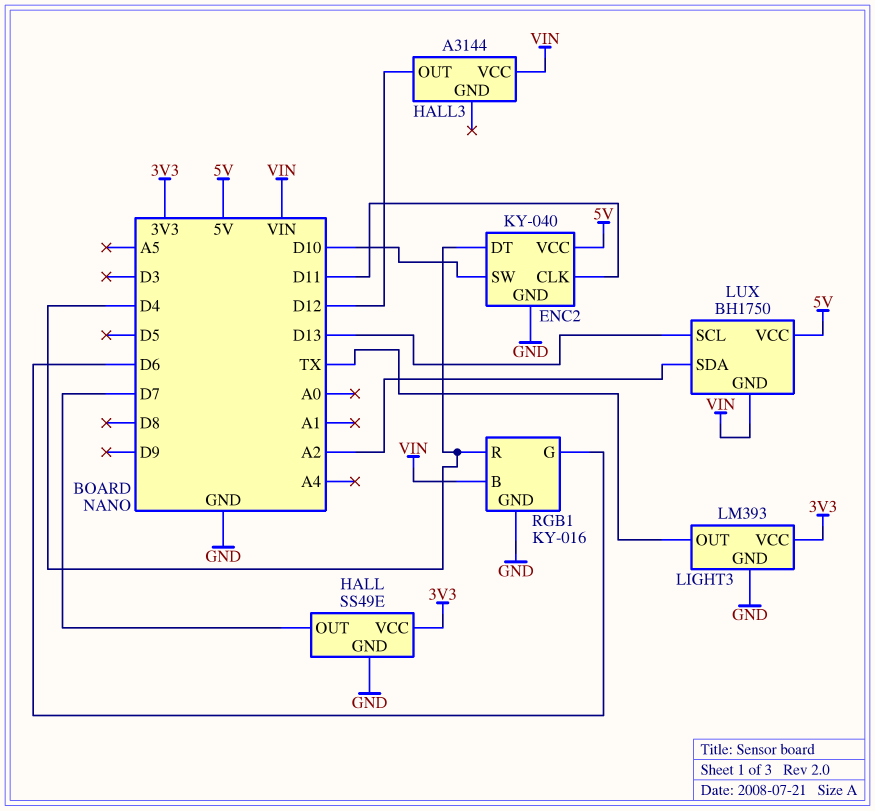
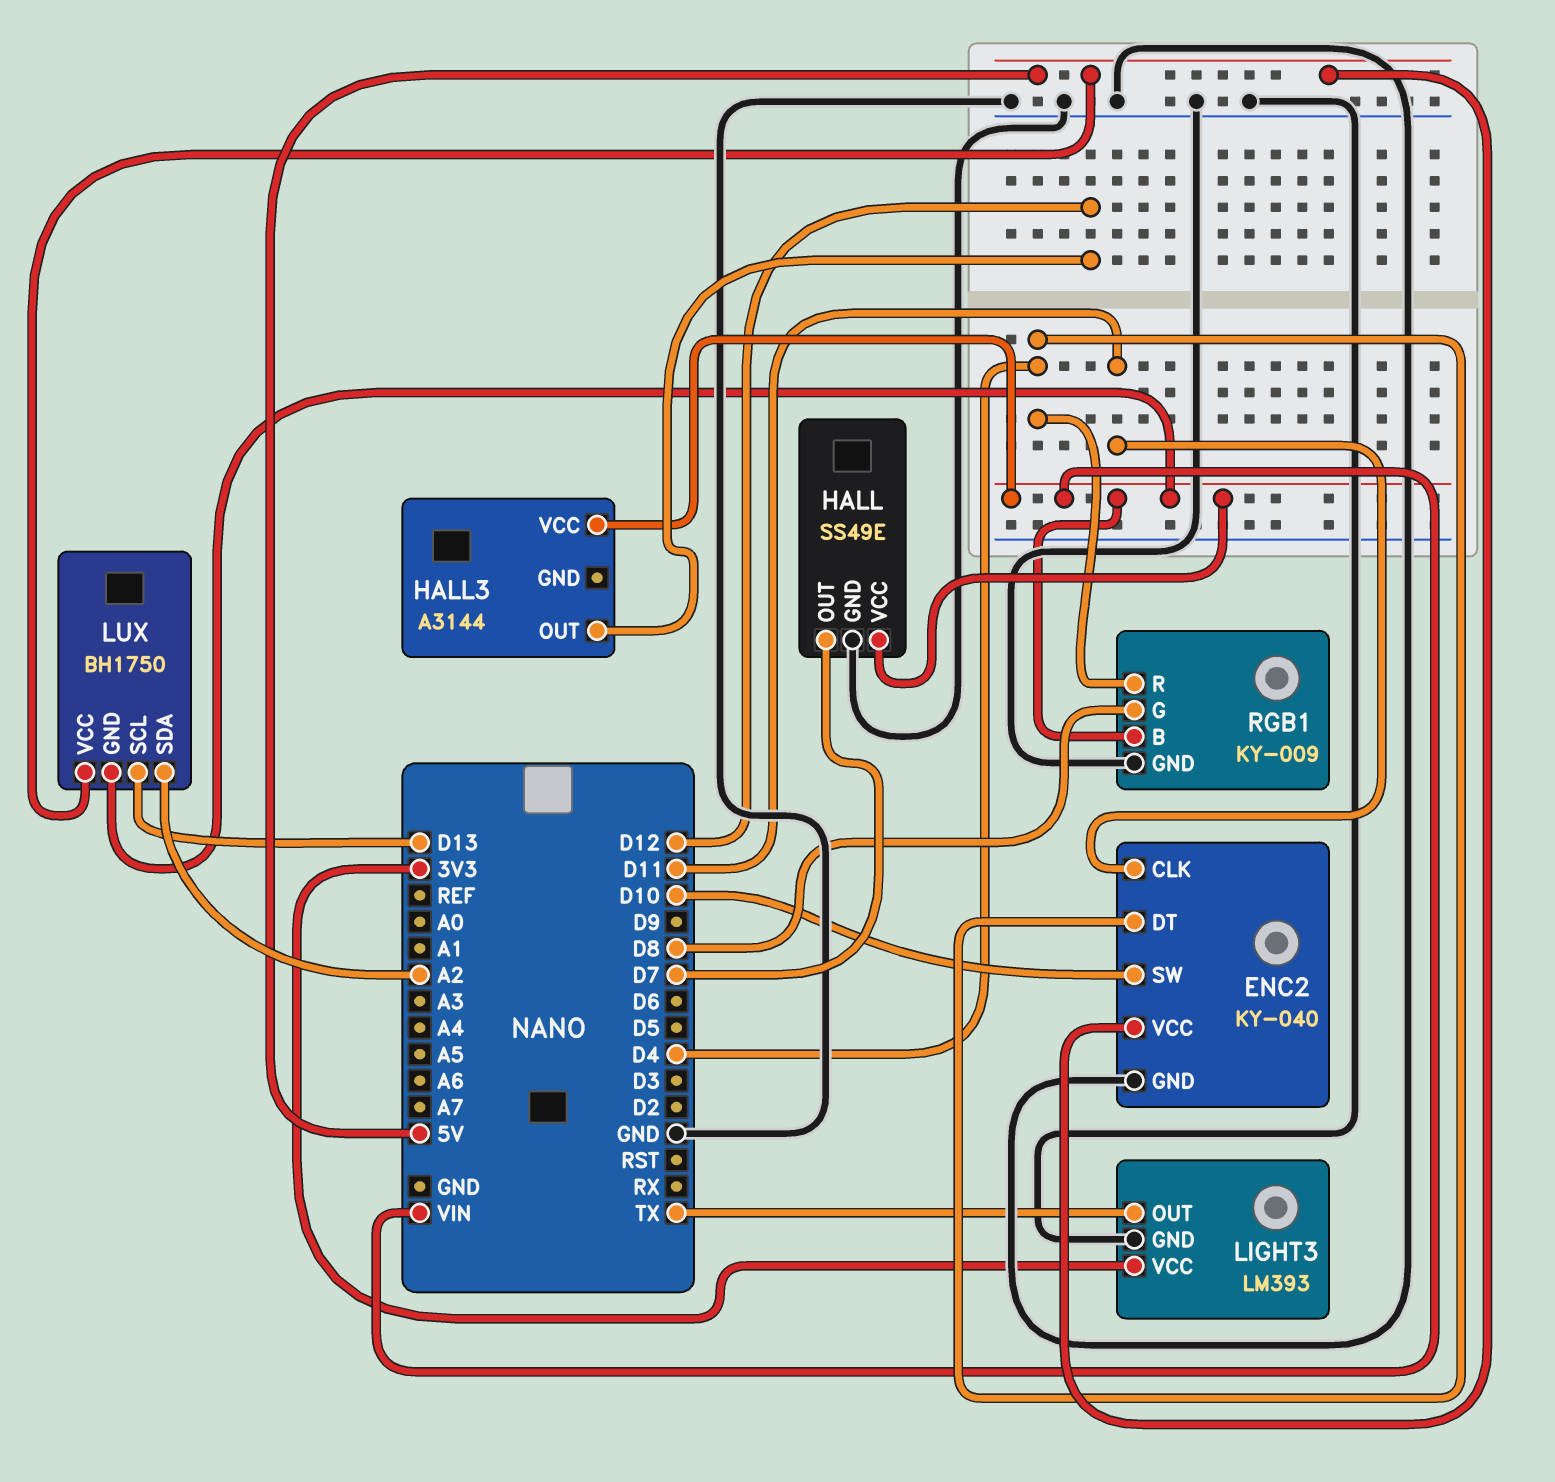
HALL pin VCC: 3V3 -> VIN
RGB1: KY-016 -> KY-009
RGB1 pin G: D6 -> D8

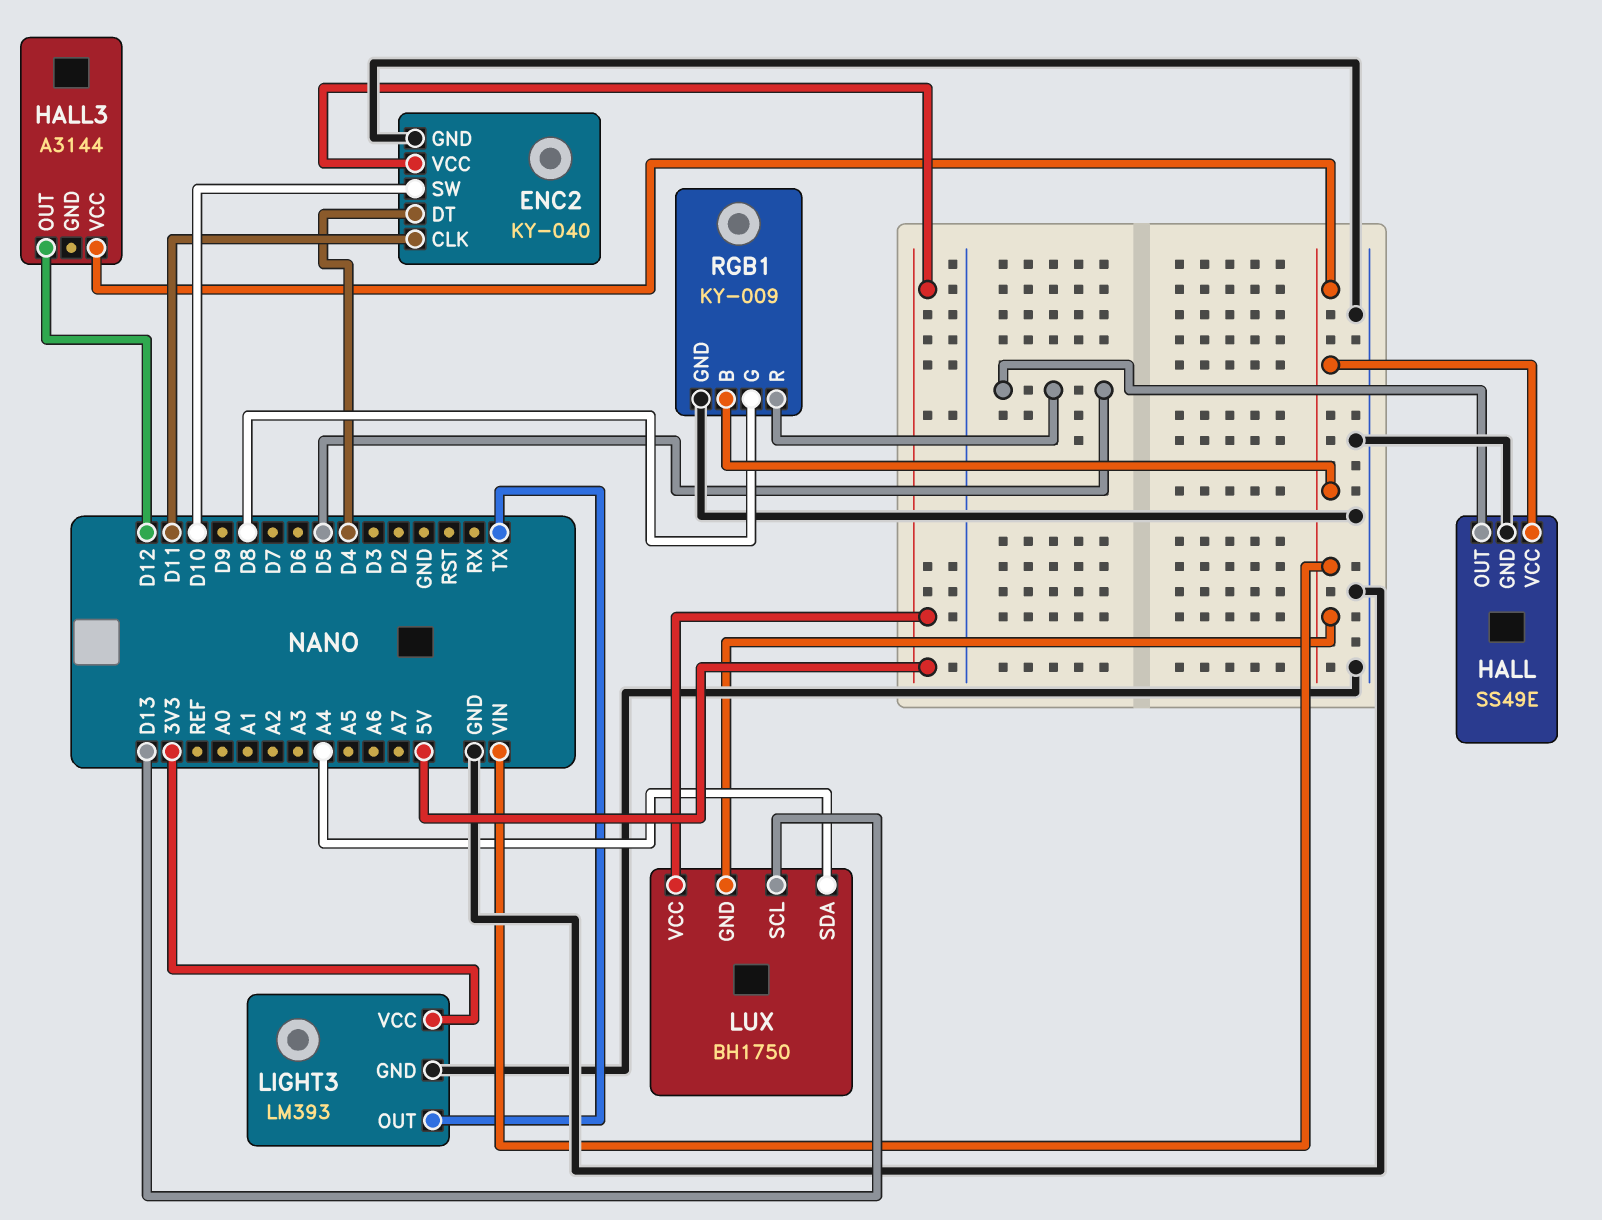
HALL pin OUT: D7 -> D5
LUX pin SDA: A2 -> A4
RGB1 pin R: D4 -> D5

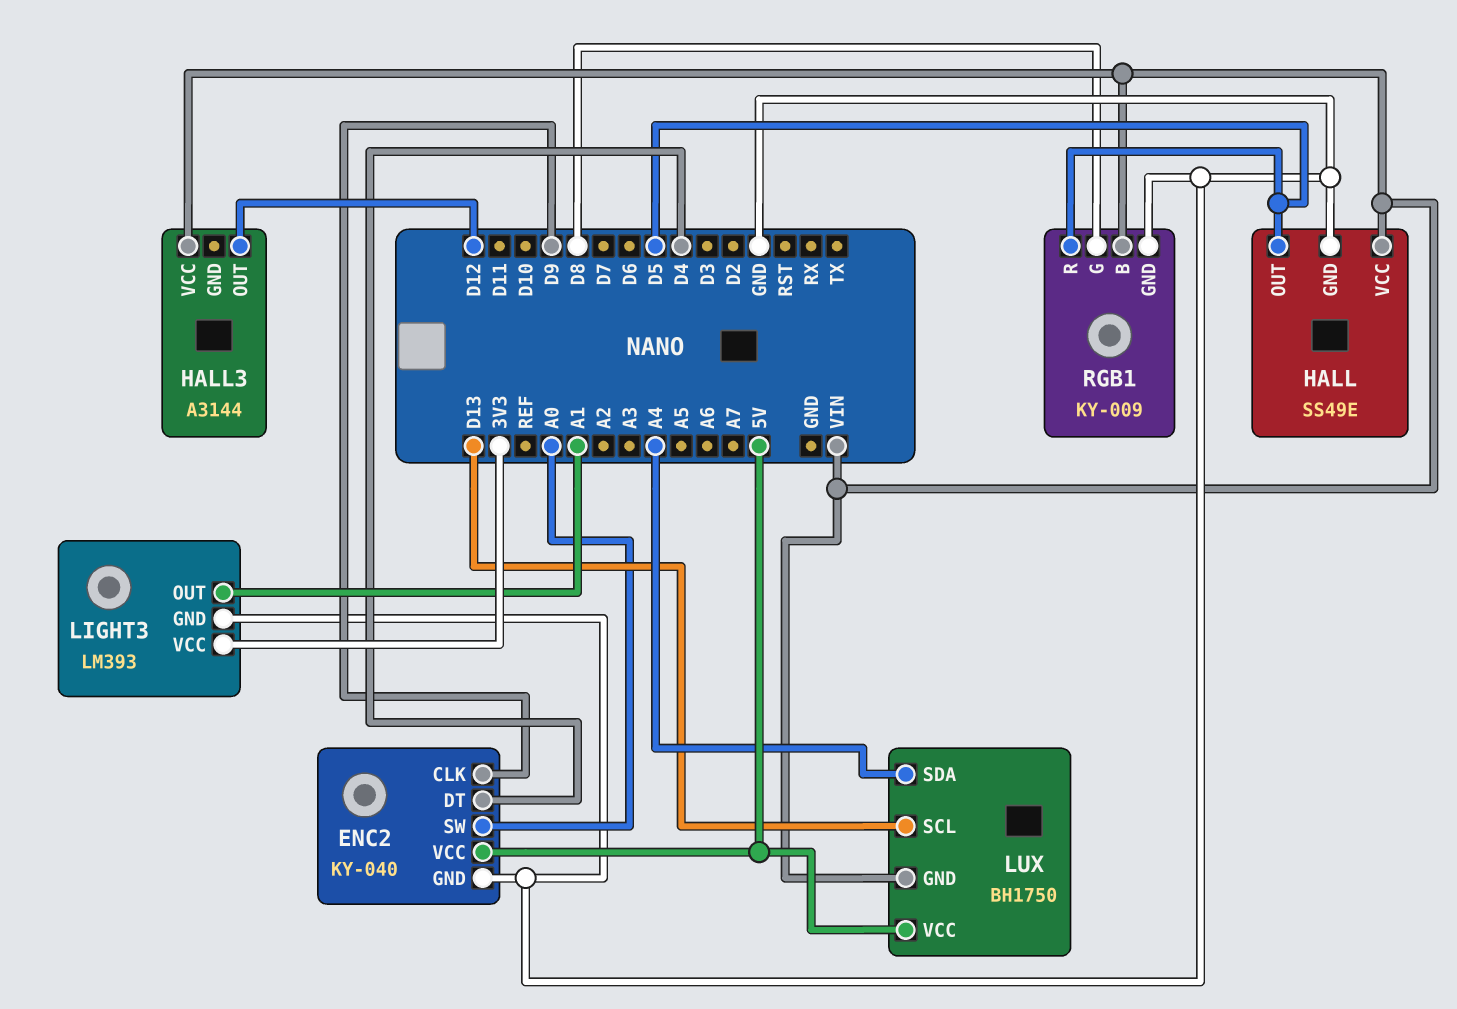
ENC2 pin CLK: D11 -> D9
ENC2 pin SW: D10 -> A0
LIGHT3 pin OUT: TX -> A1

